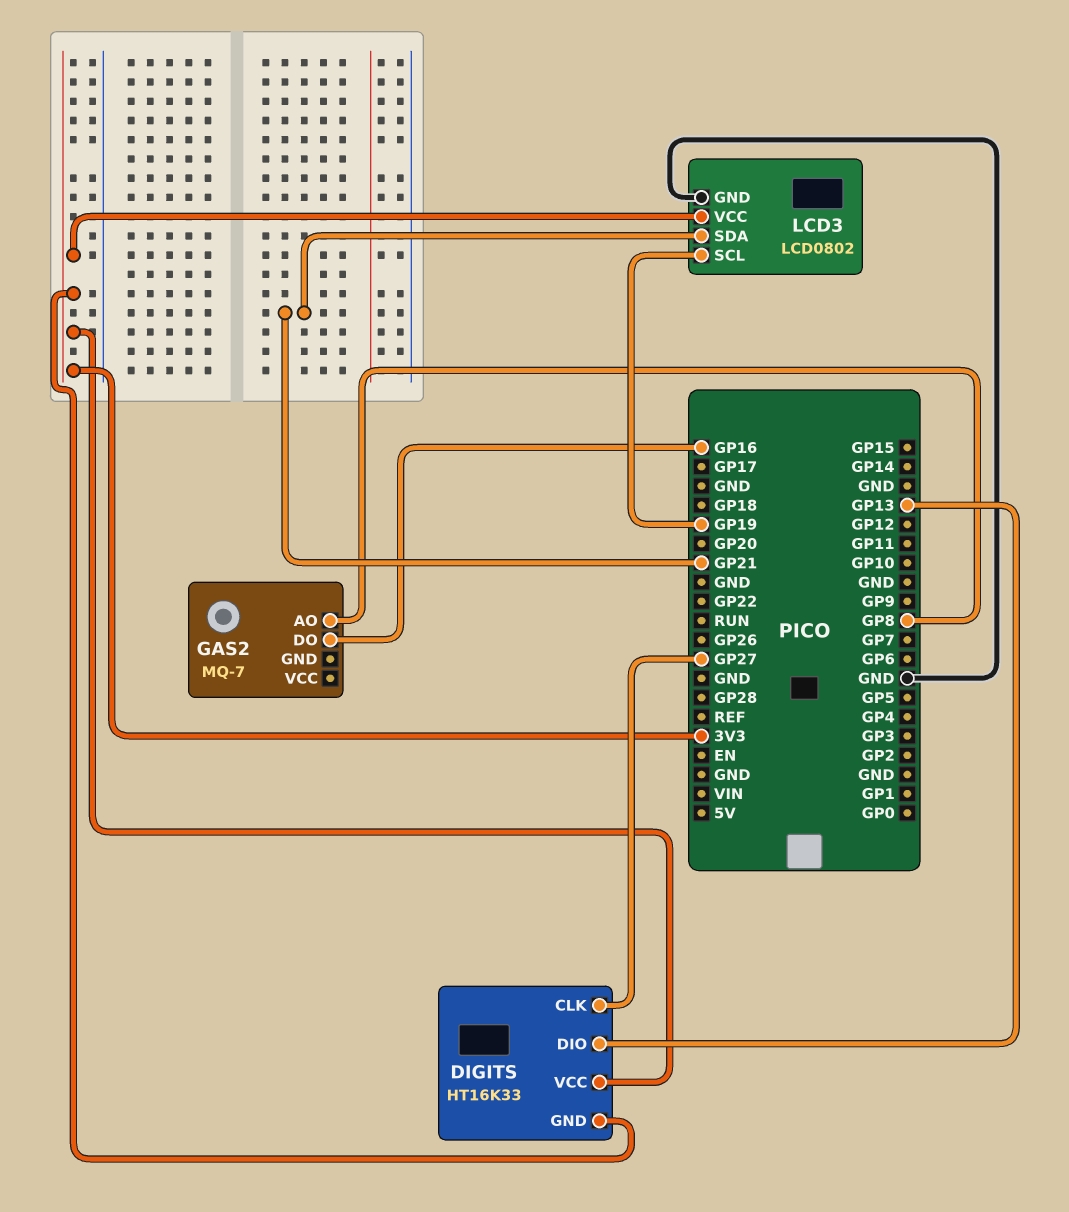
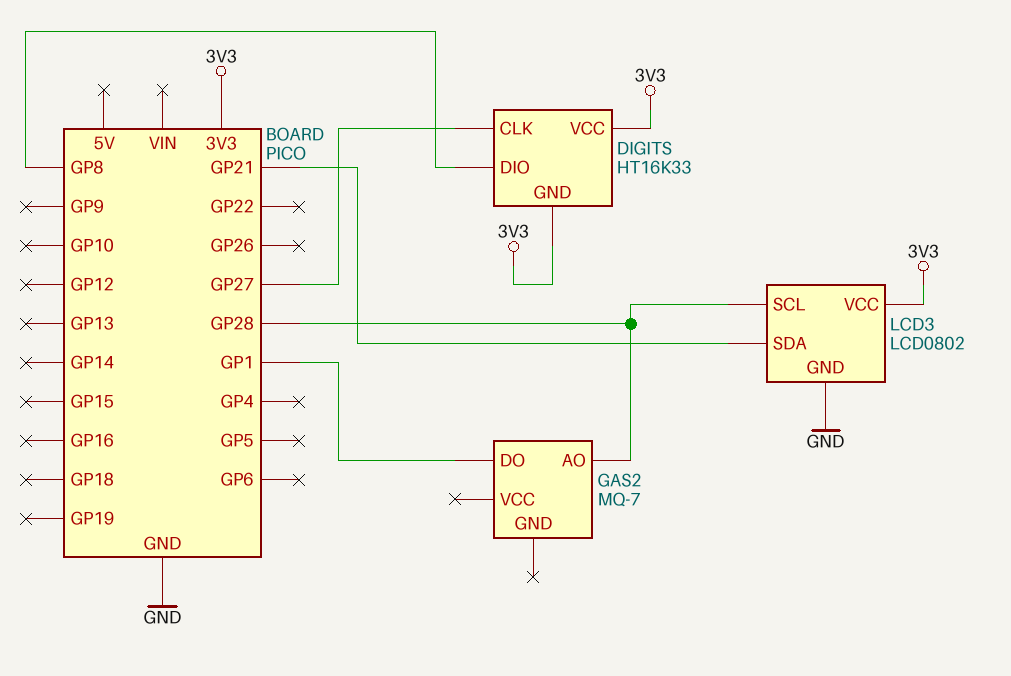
DIGITS pin DIO: GP13 -> GP8
GAS2 pin AO: GP8 -> GP28
GAS2 pin DO: GP16 -> GP1
LCD3 pin SCL: GP19 -> GP28

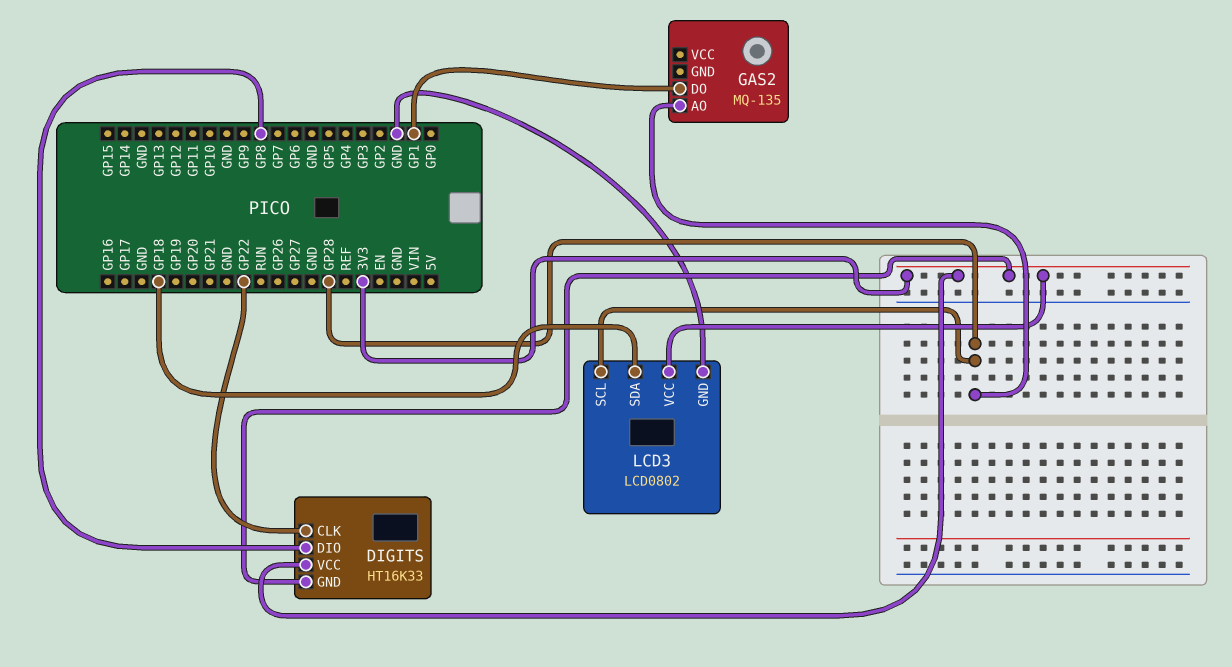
DIGITS pin CLK: GP27 -> GP22
GAS2: MQ-7 -> MQ-135
LCD3 pin SDA: GP21 -> GP18

